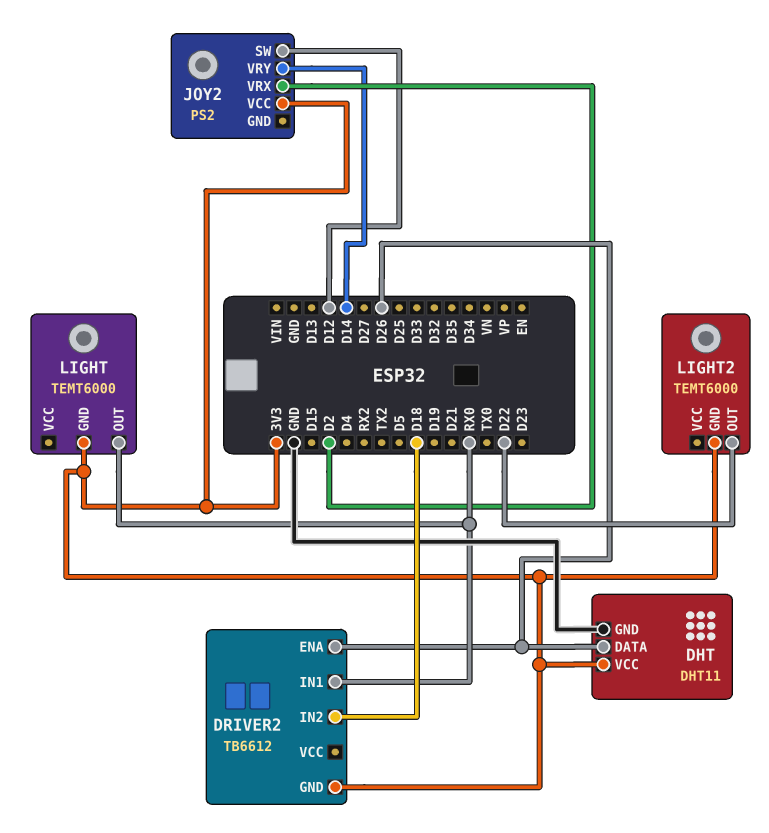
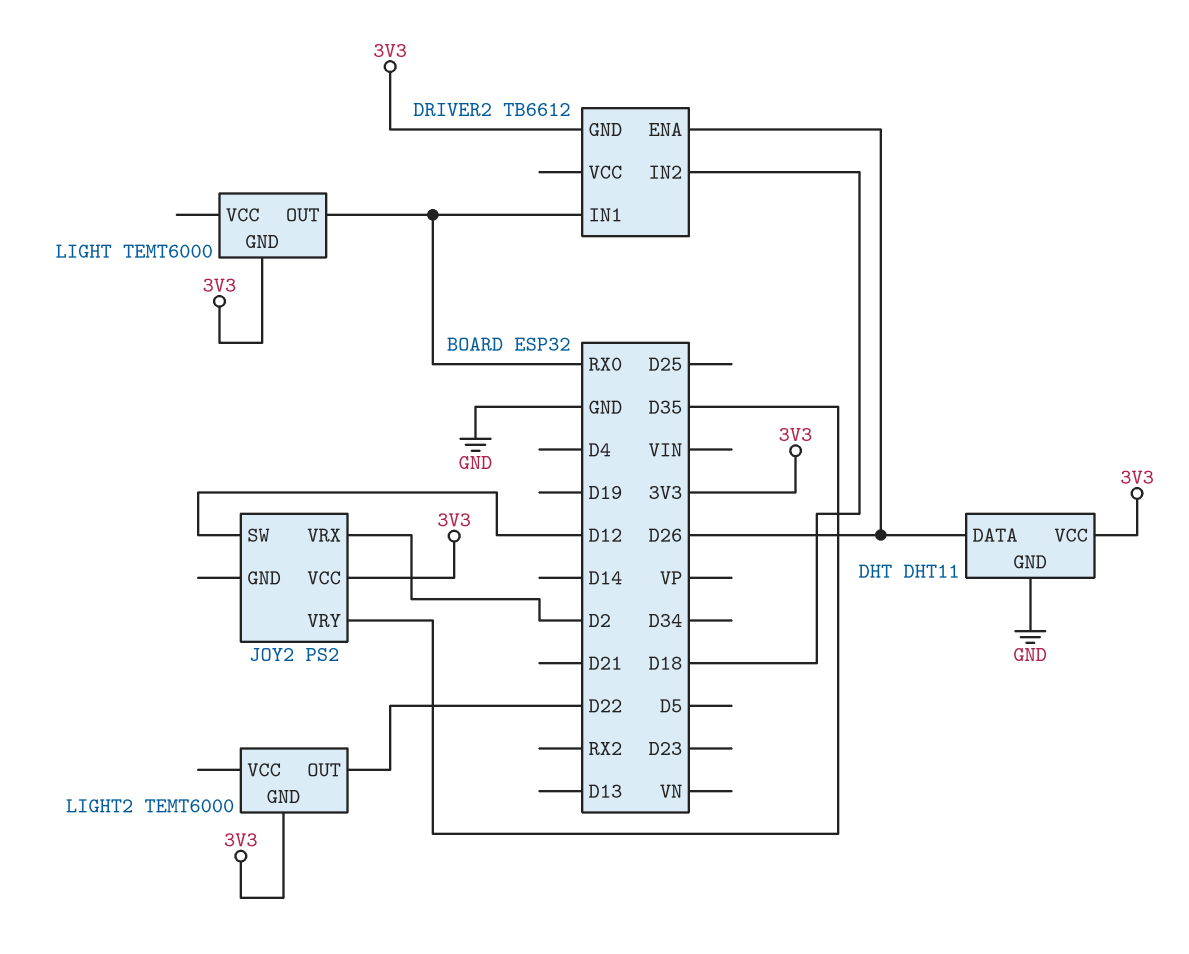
JOY2 pin VRY: D14 -> D35

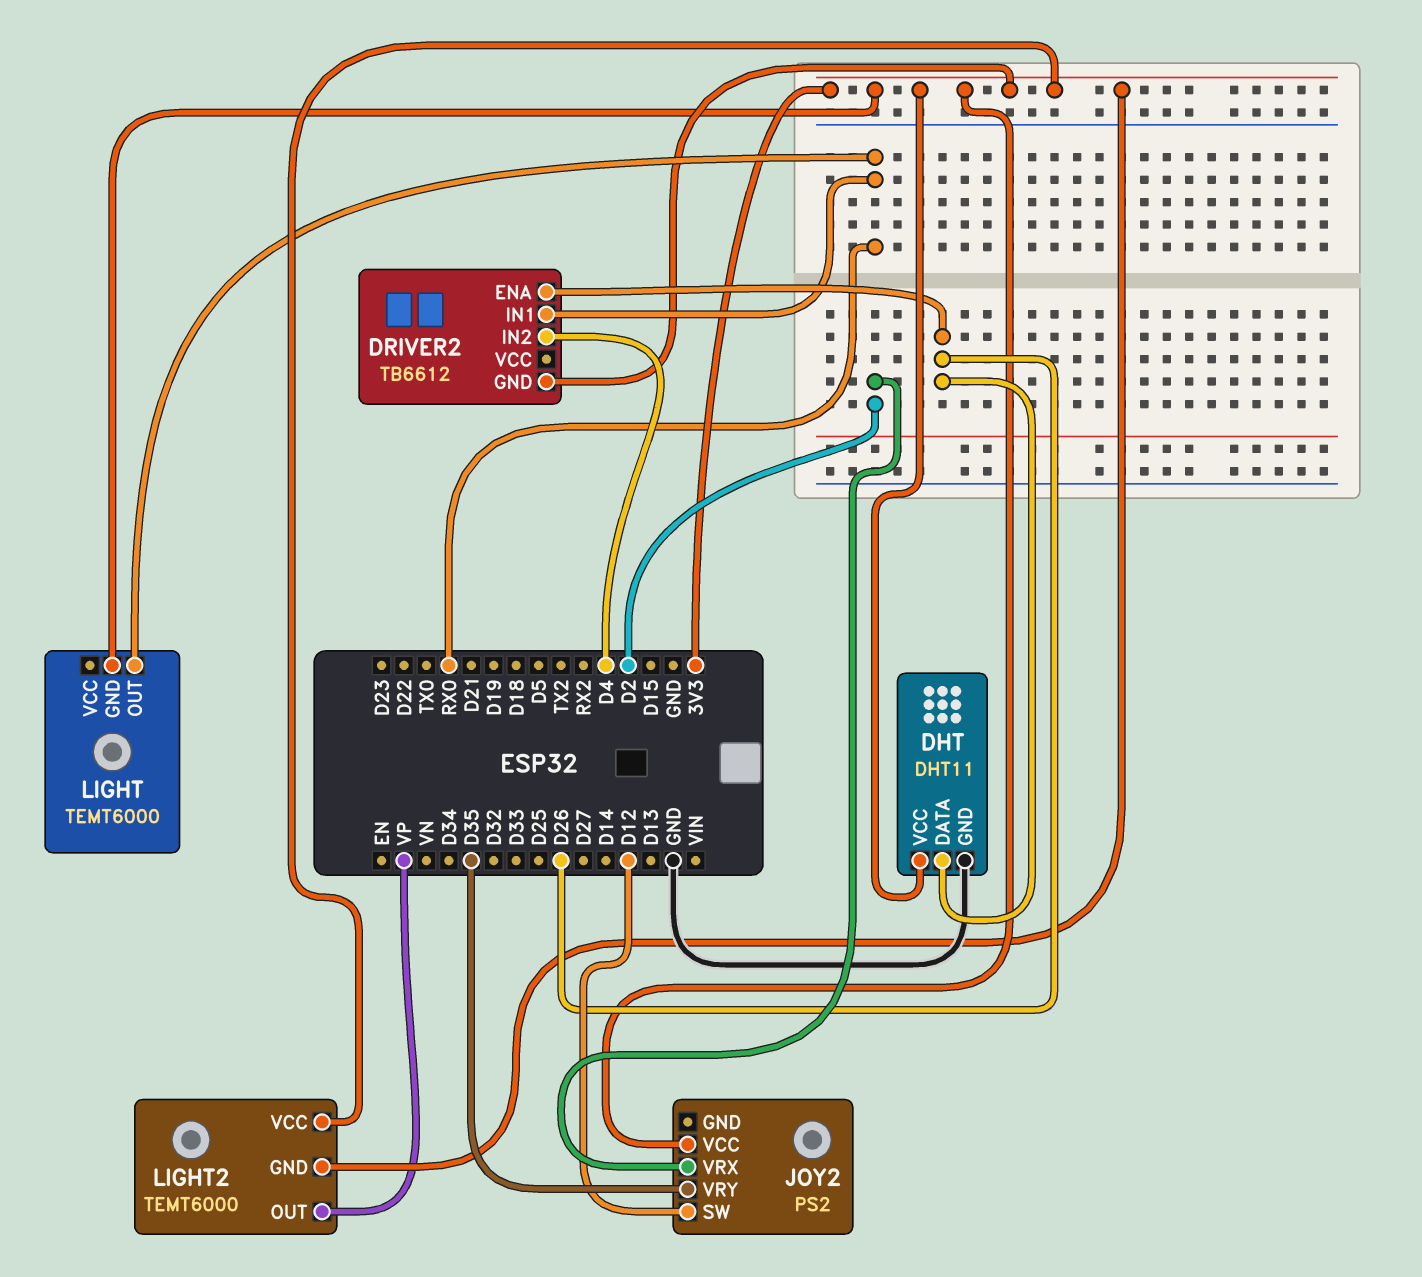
DRIVER2 pin IN2: D18 -> D4
LIGHT2 pin OUT: D22 -> VP
LIGHT2 pin VCC: none -> 3V3

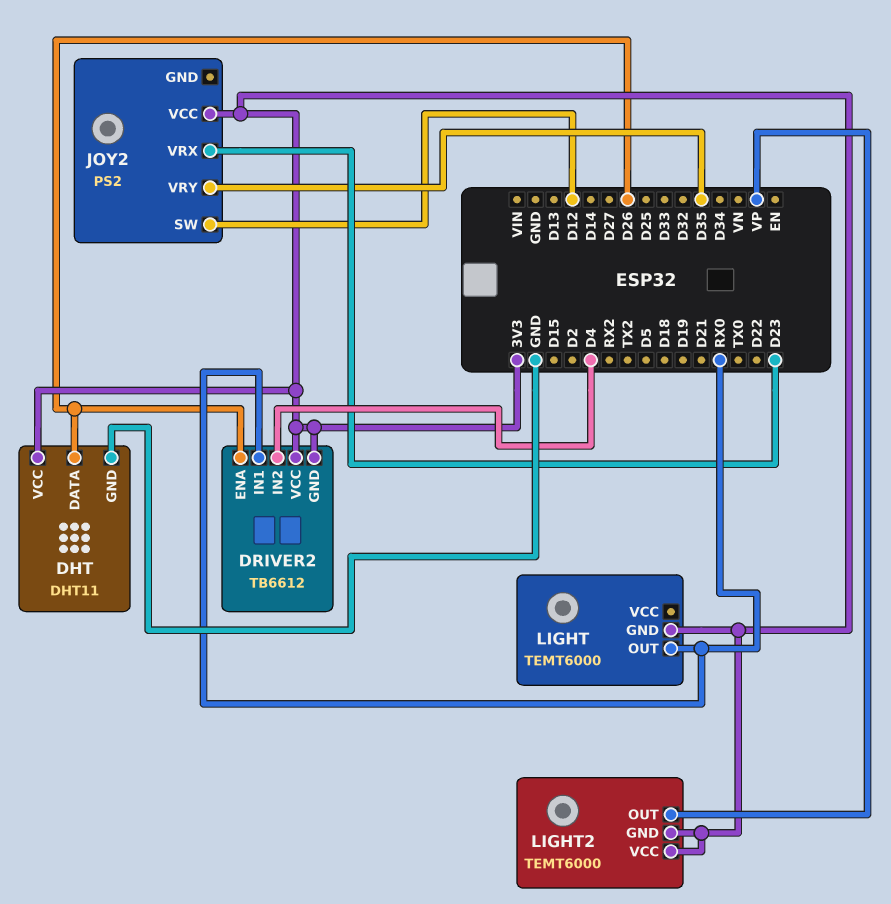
DRIVER2 pin VCC: none -> 3V3
JOY2 pin VRX: D2 -> D23

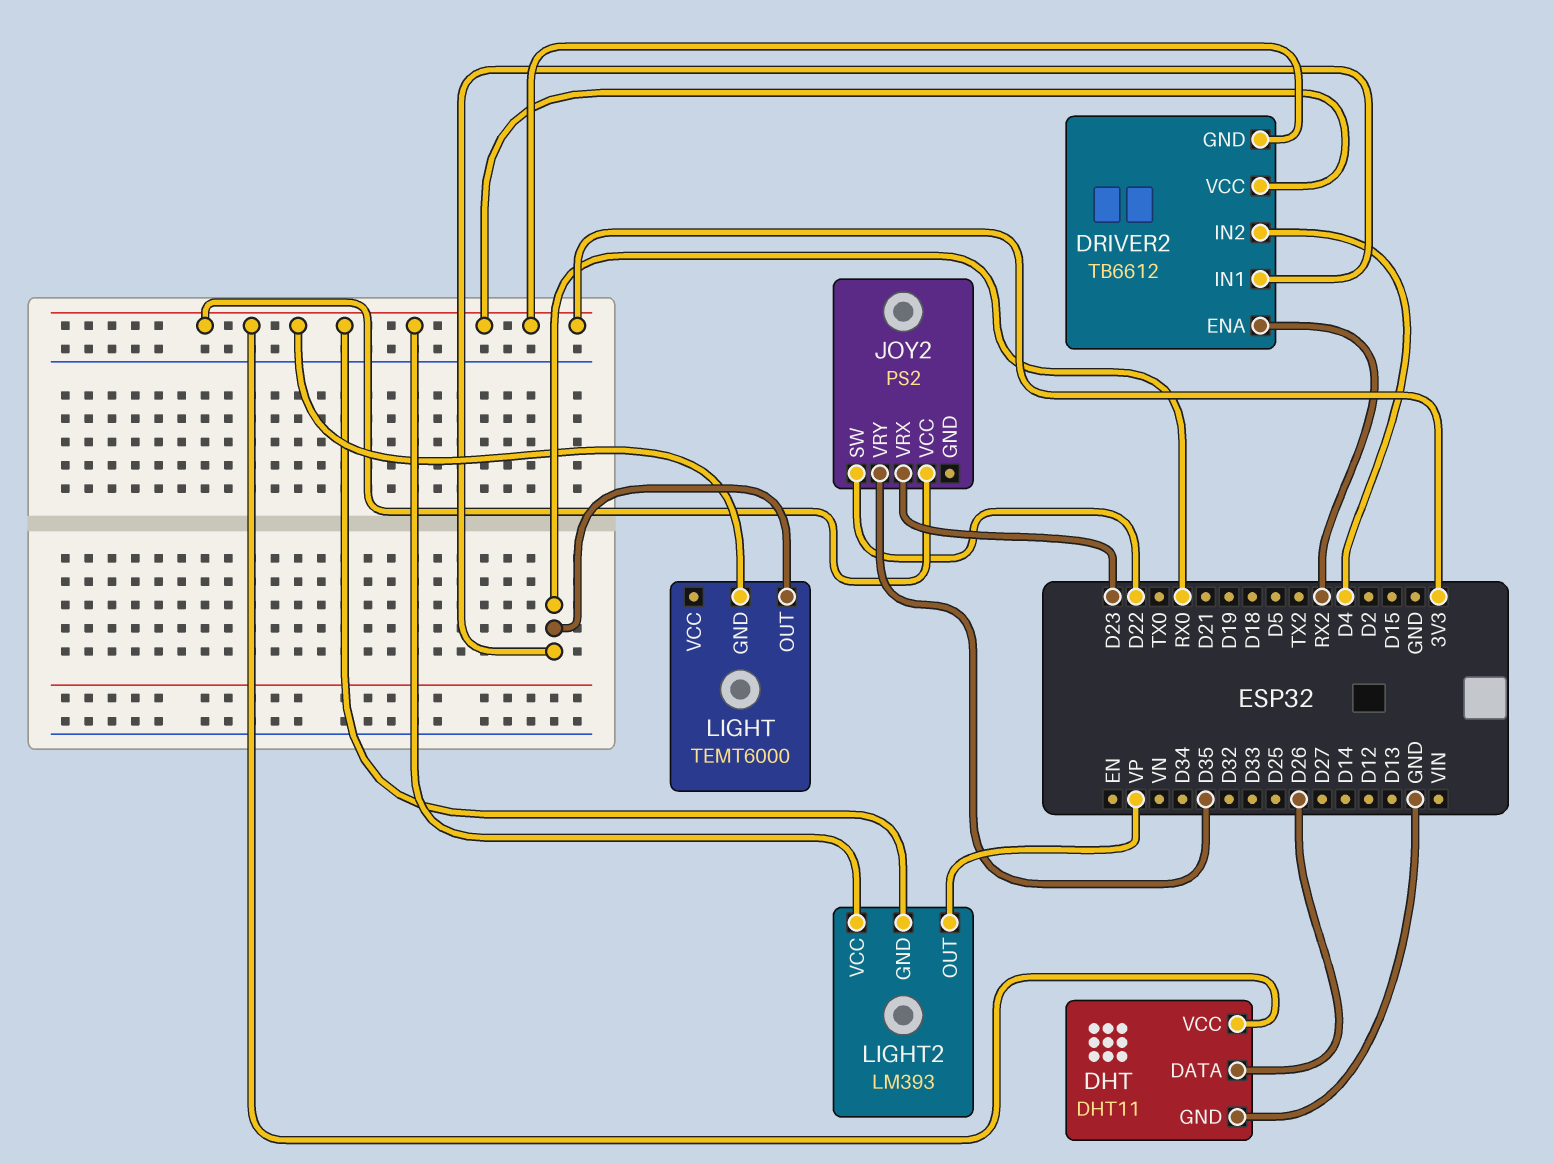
DRIVER2 pin ENA: D26 -> RX2
JOY2 pin SW: D12 -> D22
LIGHT2: TEMT6000 -> LM393

